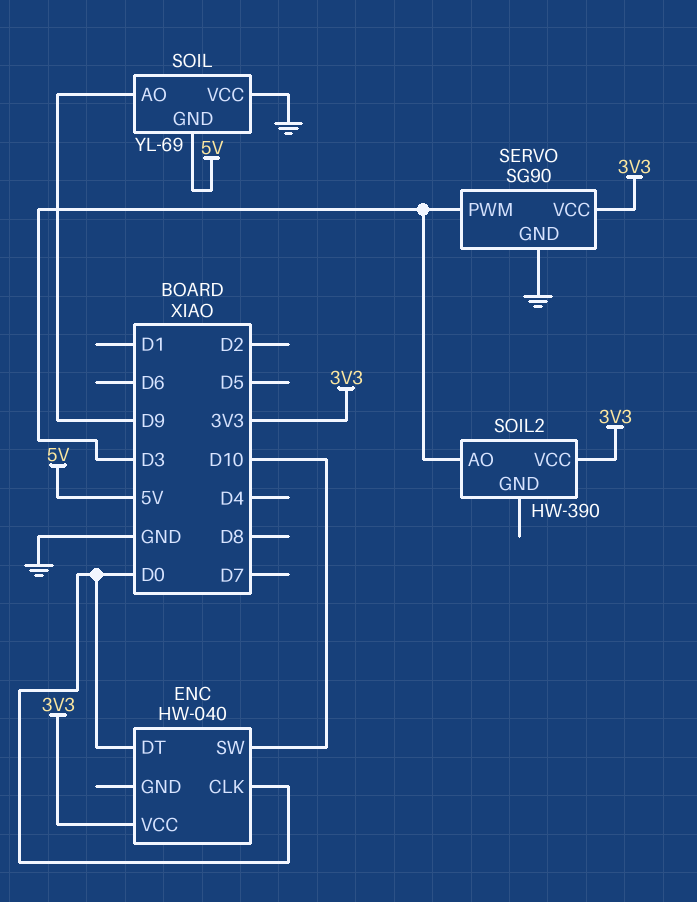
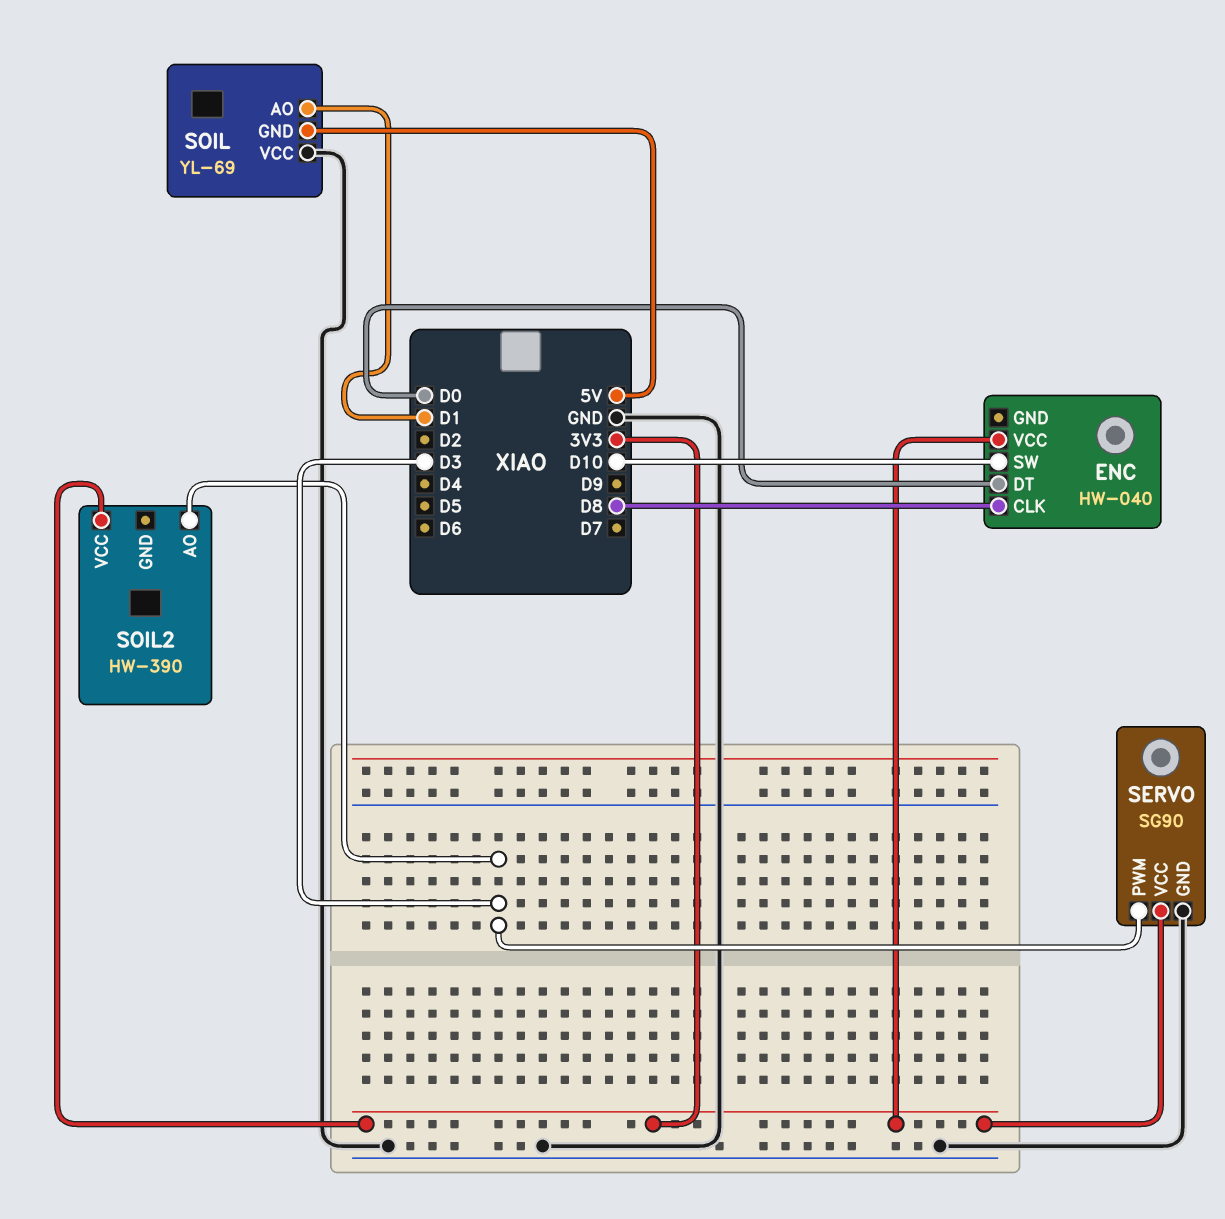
ENC pin CLK: D0 -> D8
SOIL pin AO: D9 -> D1

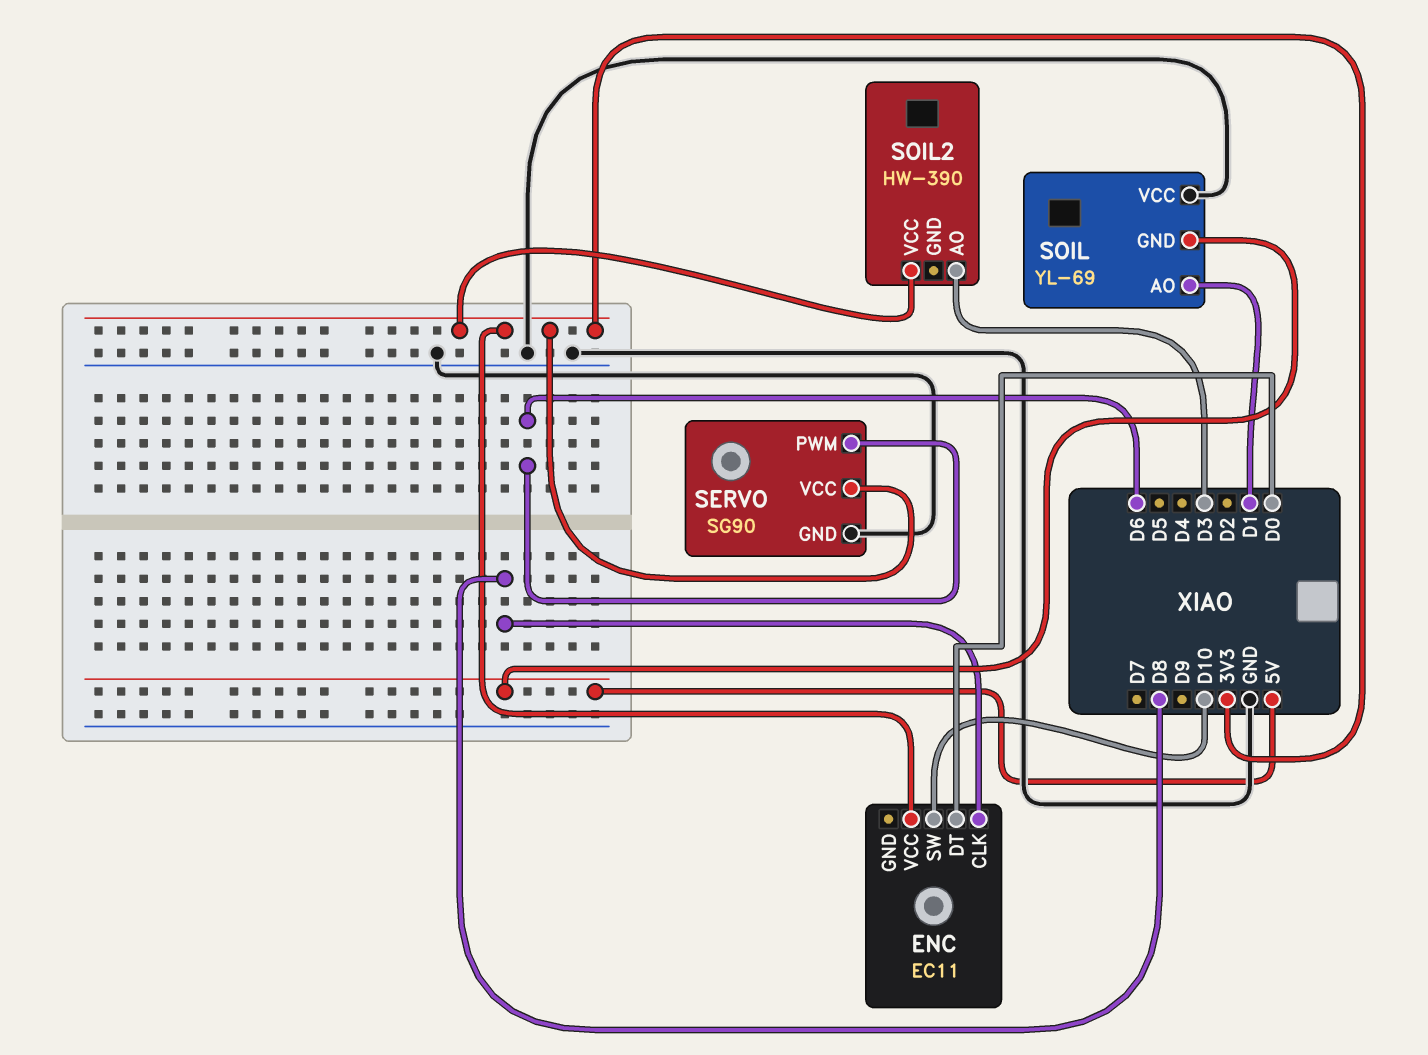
ENC: HW-040 -> EC11
SERVO pin PWM: D3 -> D6

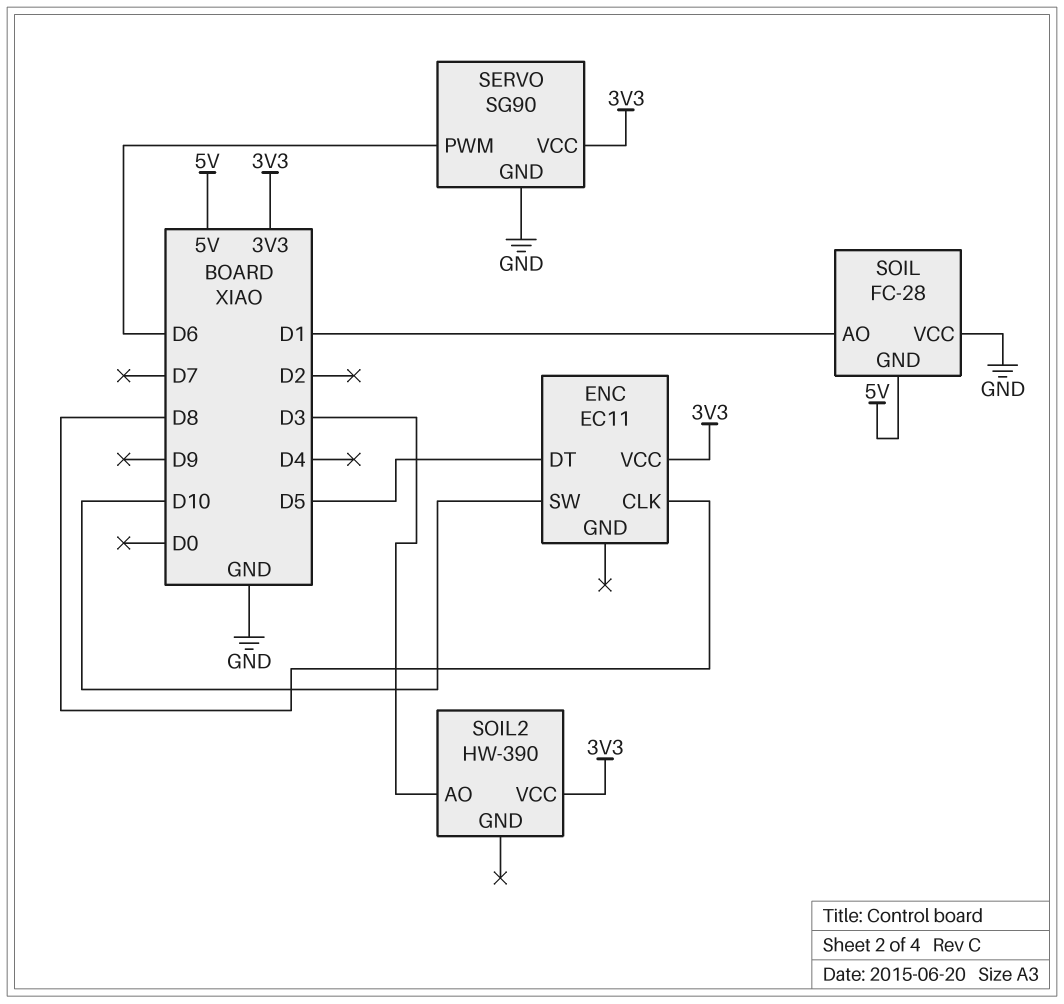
ENC pin DT: D0 -> D5
SOIL: YL-69 -> FC-28

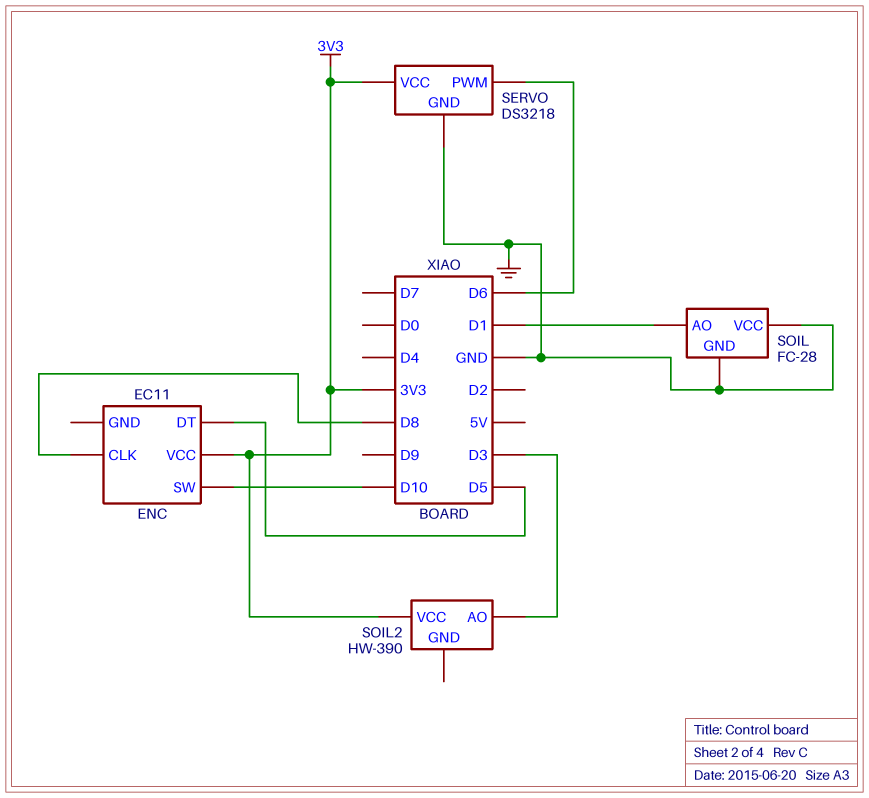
SERVO: SG90 -> DS3218
SOIL pin GND: 5V -> GND

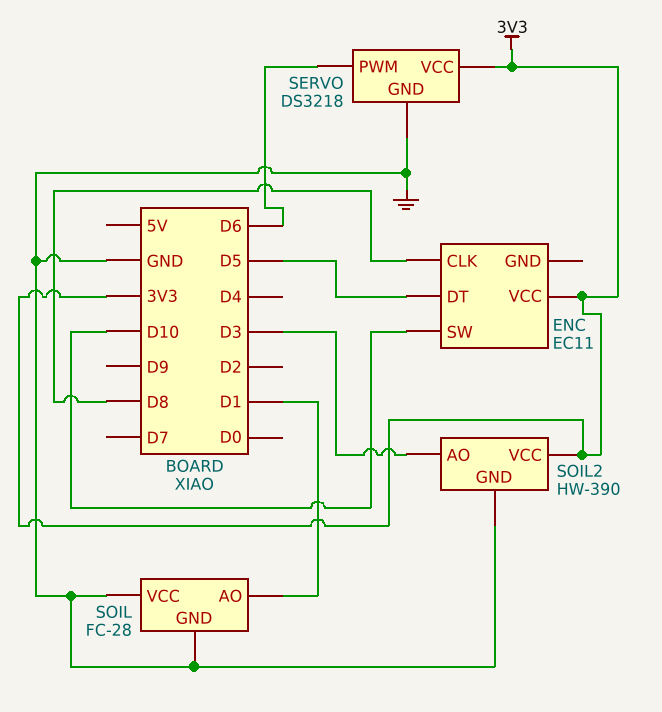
SOIL2 pin GND: none -> GND

